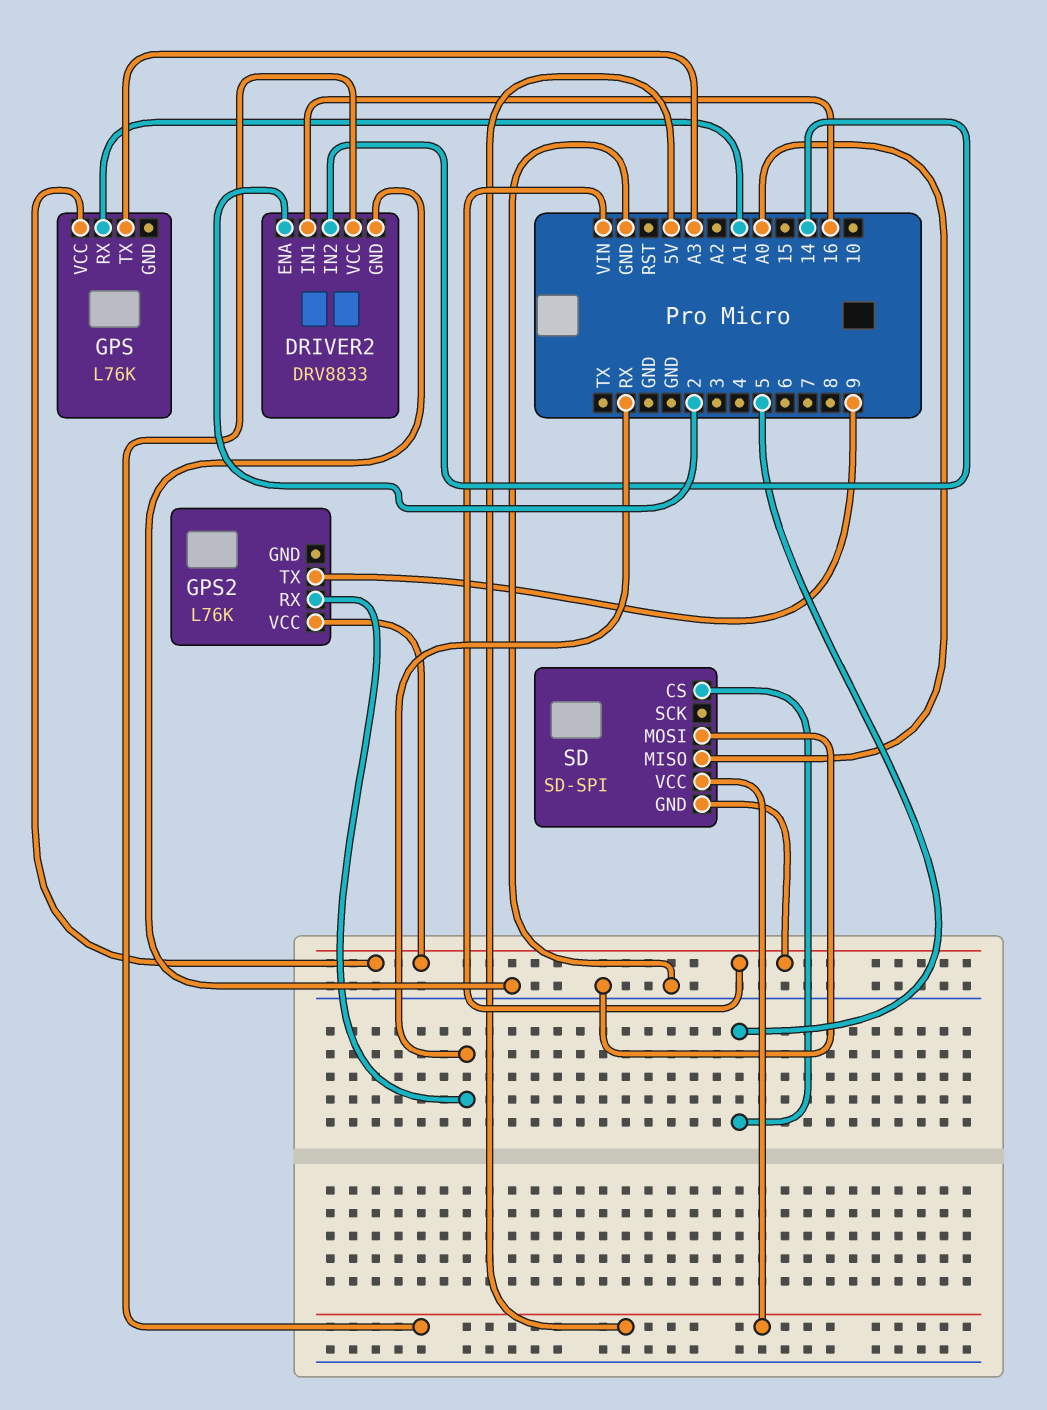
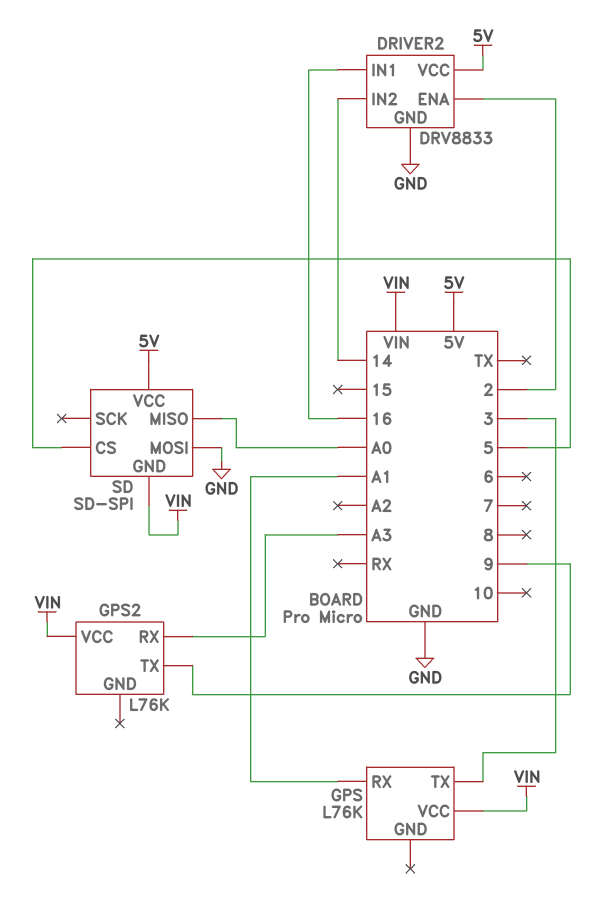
GPS pin TX: A3 -> 3
GPS2 pin RX: RX -> A3

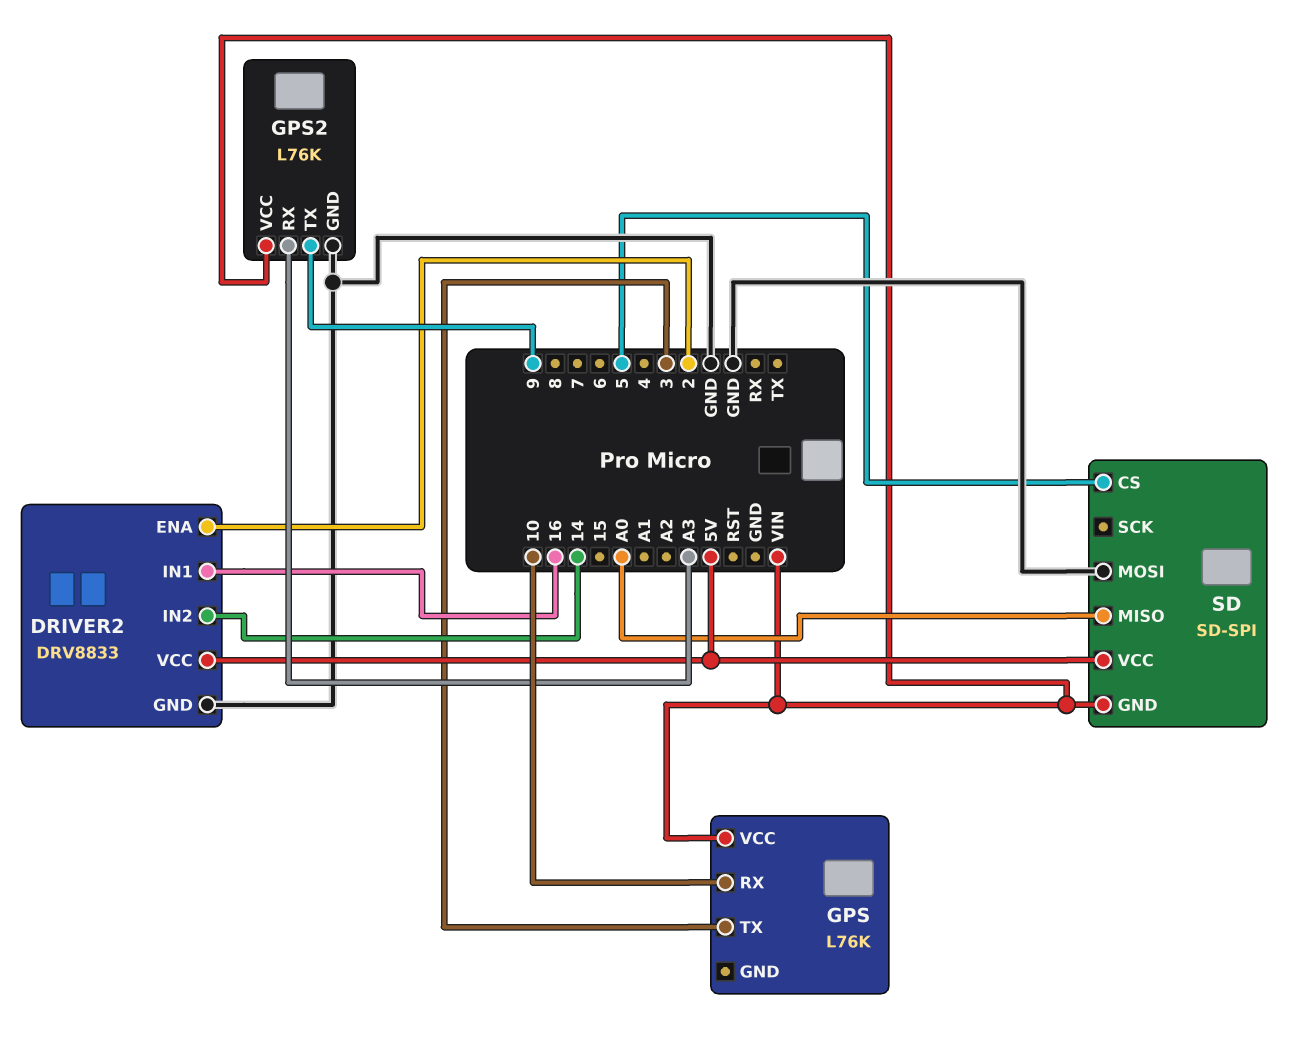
GPS pin RX: A1 -> 10
GPS2 pin GND: none -> GND

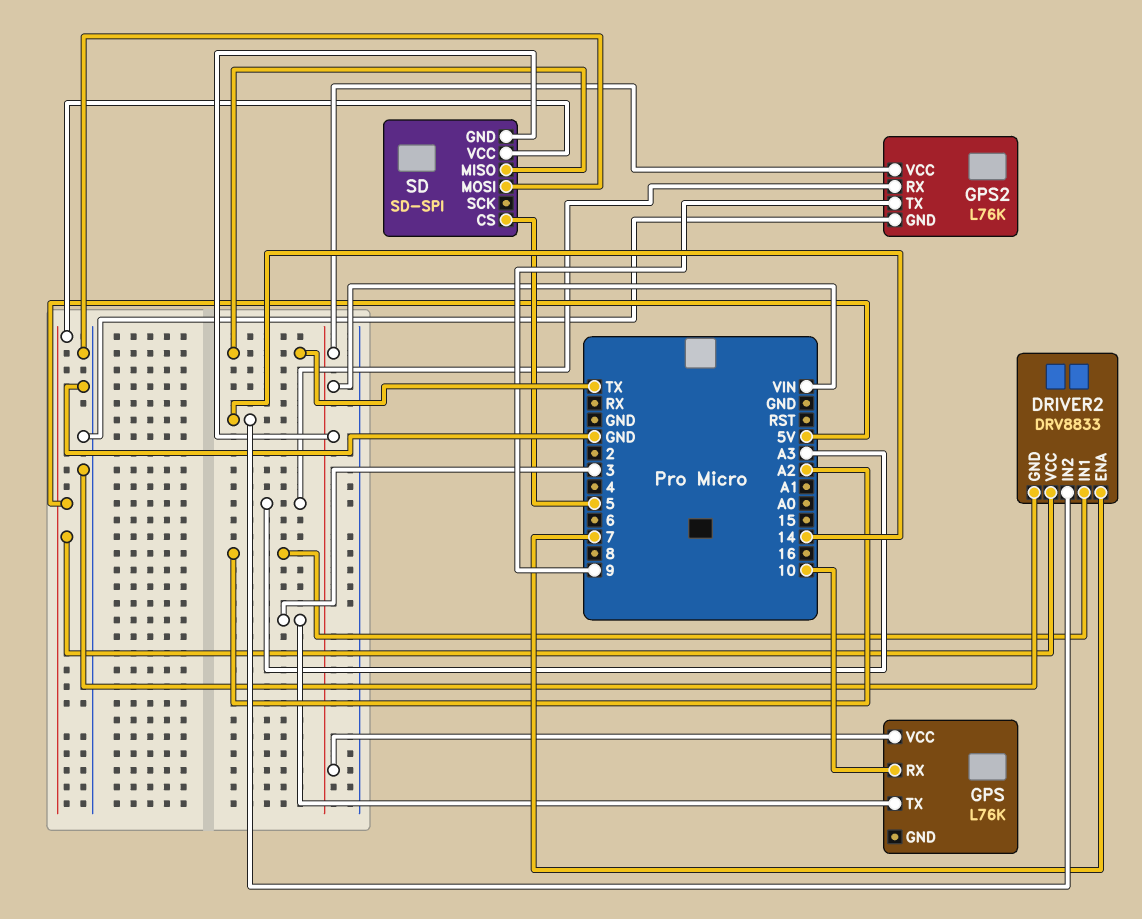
DRIVER2 pin ENA: 2 -> 7
DRIVER2 pin IN1: 16 -> A2
SD pin MISO: A0 -> TX

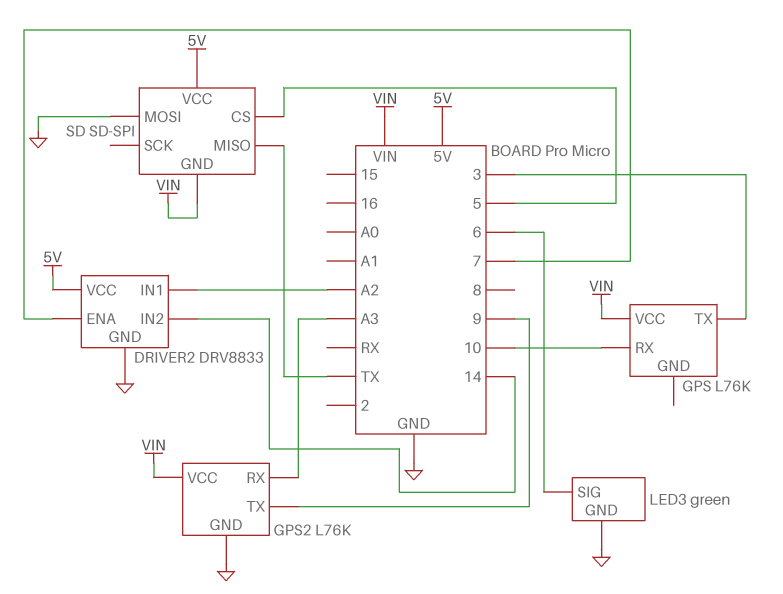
LED3: none -> green
LED3 pin GND: none -> GND
LED3 pin SIG: none -> 6

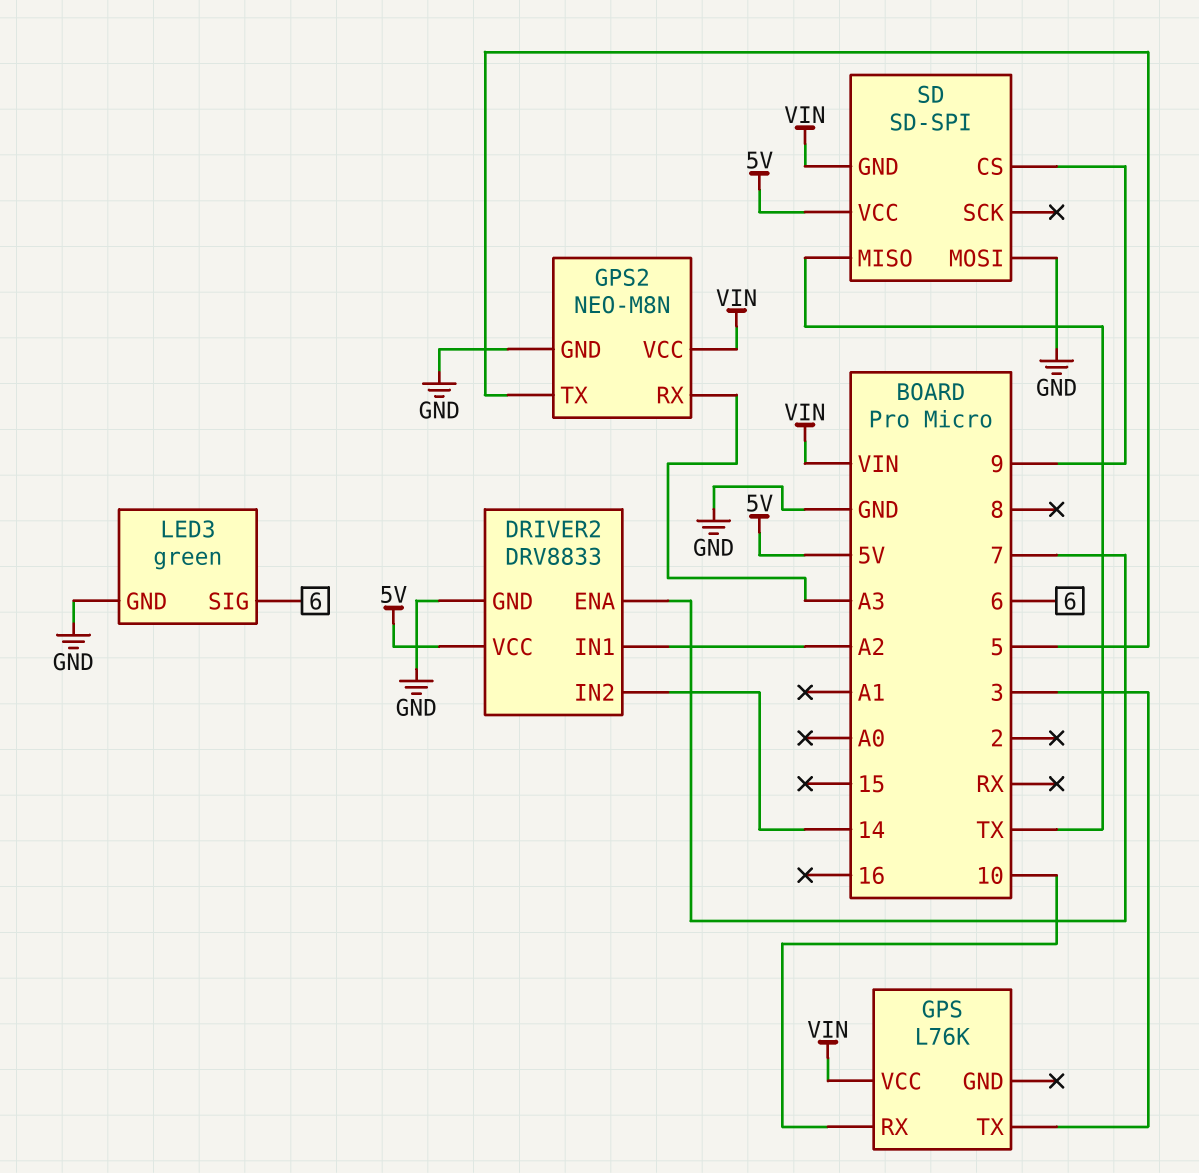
GPS2: L76K -> NEO-M8N
GPS2 pin TX: 9 -> 5
SD pin CS: 5 -> 9

